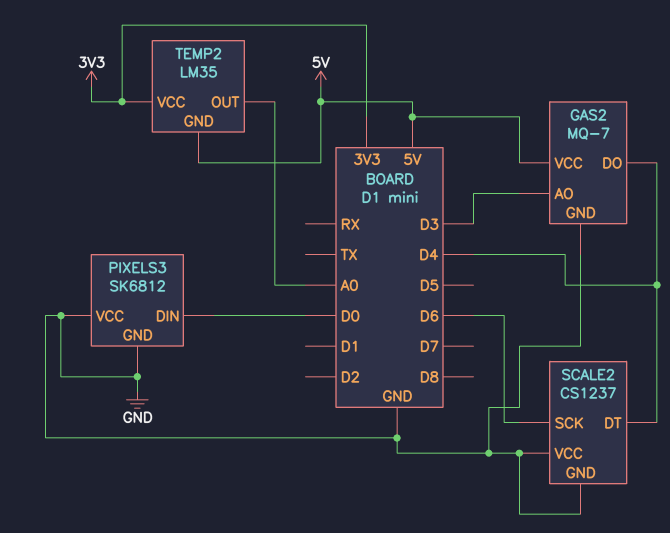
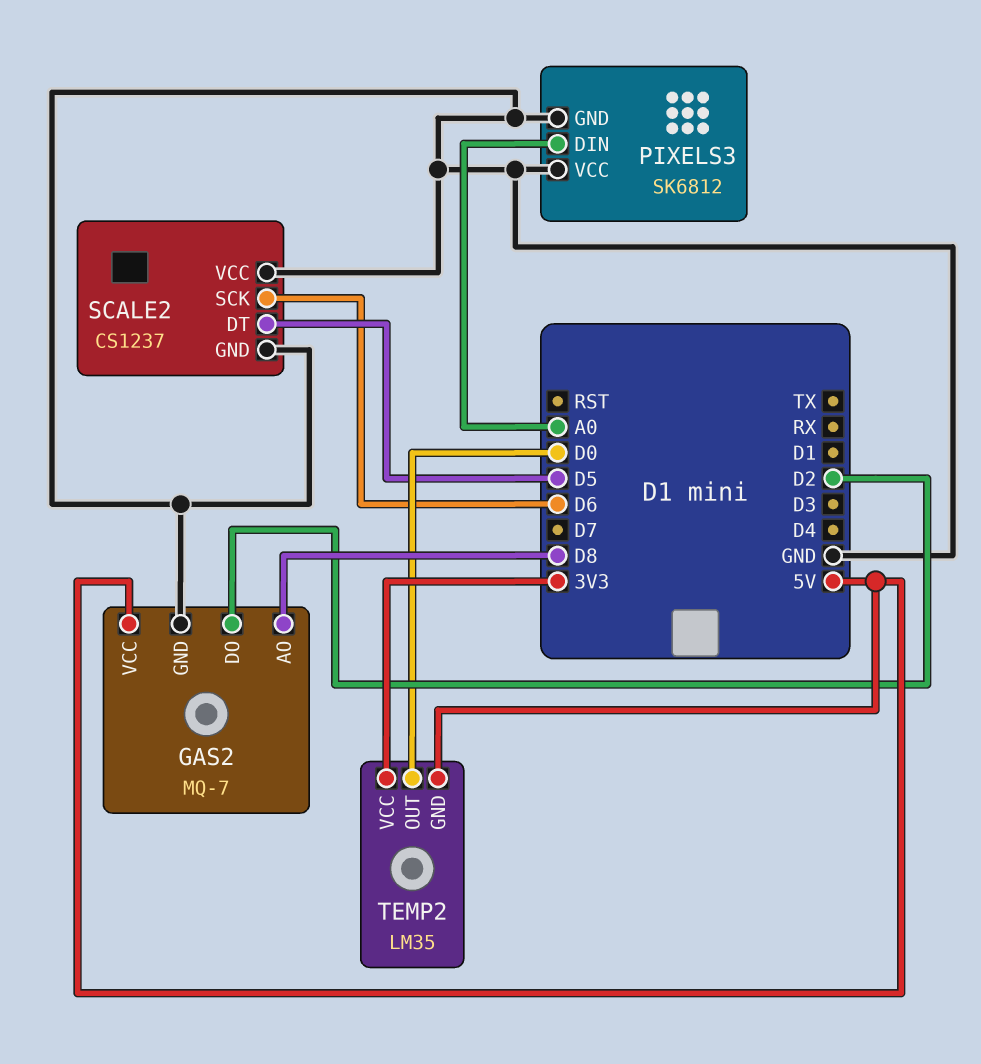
GAS2 pin AO: D3 -> D8
GAS2 pin DO: D4 -> D2
PIXELS3 pin DIN: D0 -> A0
SCALE2 pin DT: D4 -> D5
TEMP2 pin OUT: A0 -> D0

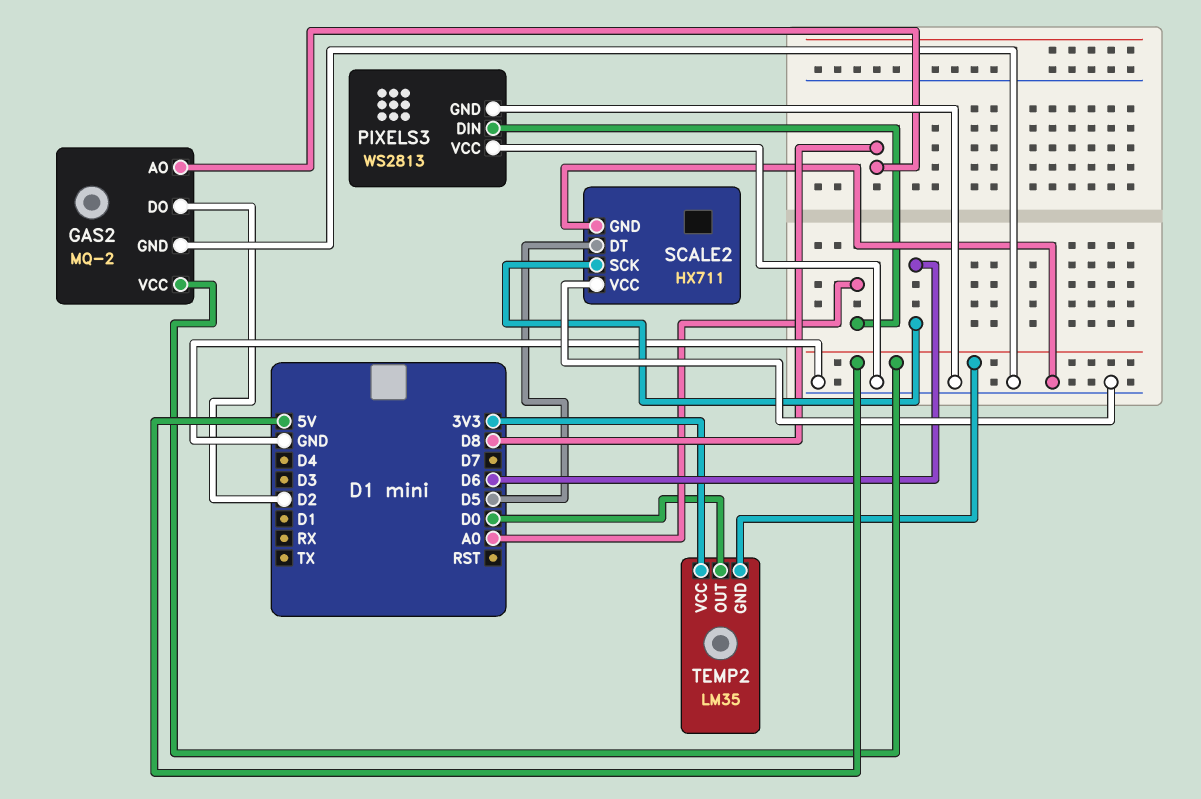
GAS2: MQ-7 -> MQ-2
PIXELS3: SK6812 -> WS2813
SCALE2: CS1237 -> HX711

